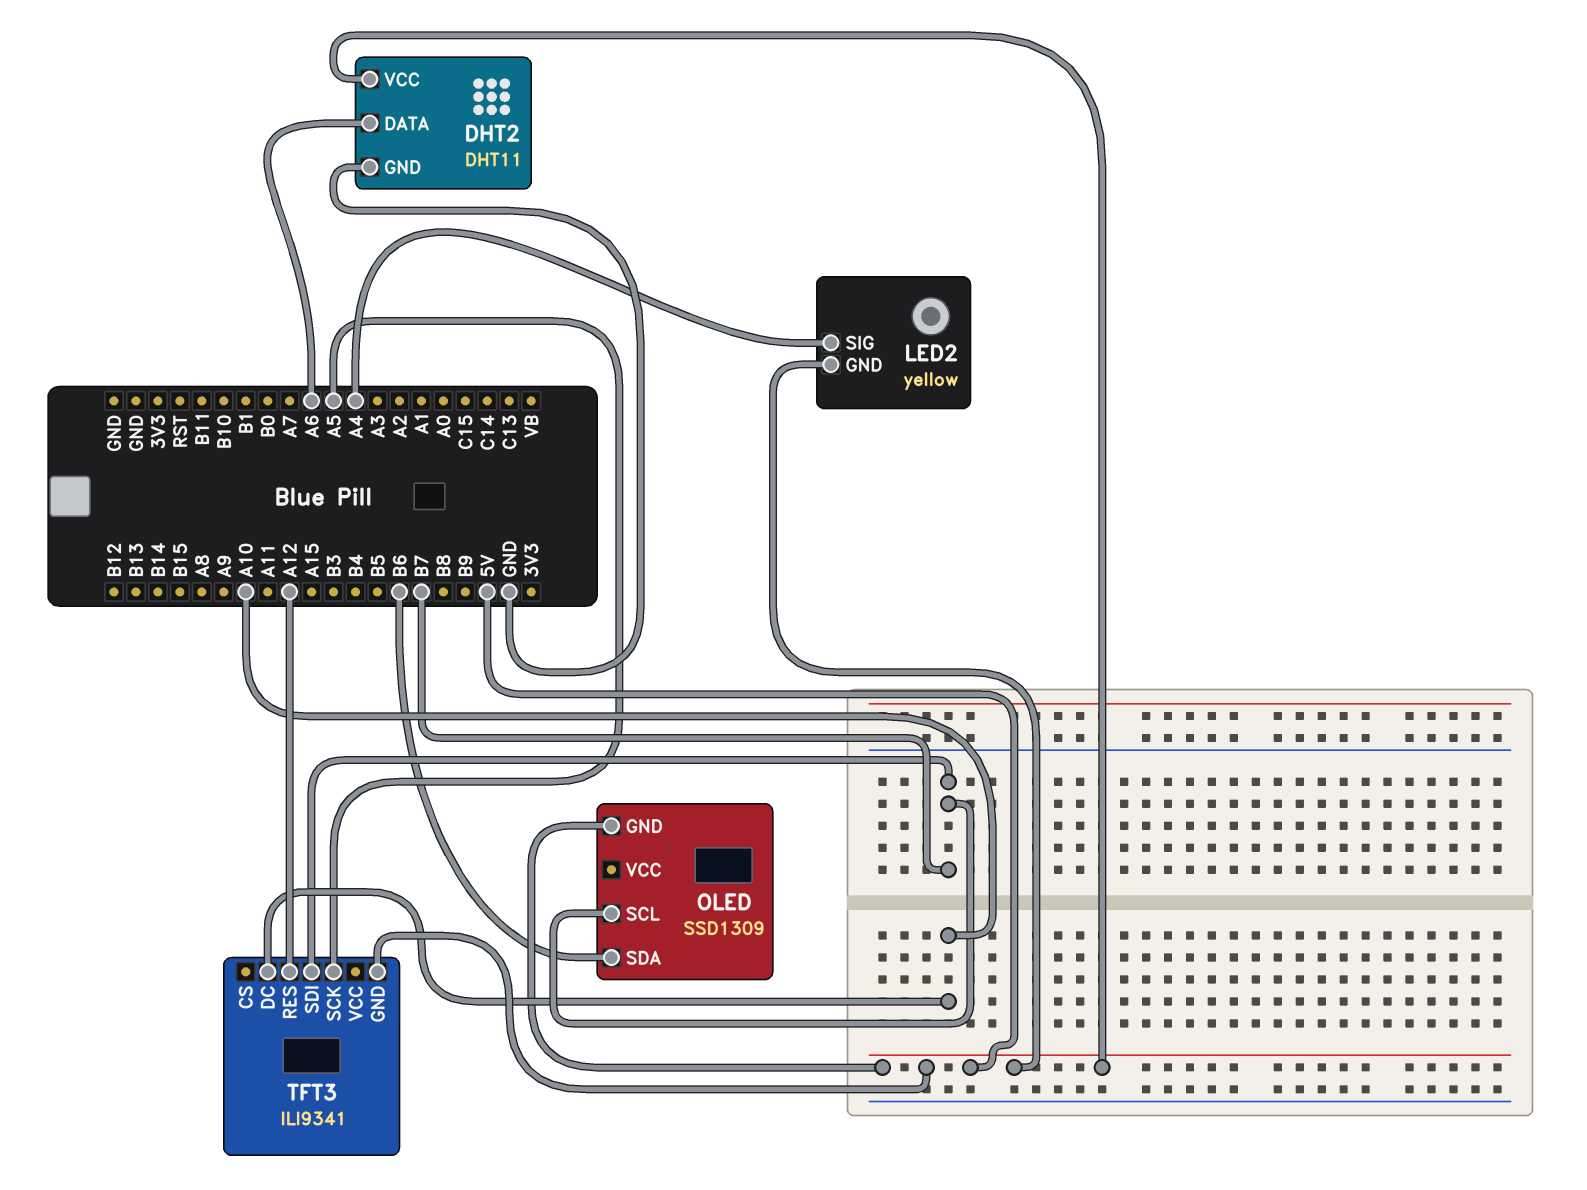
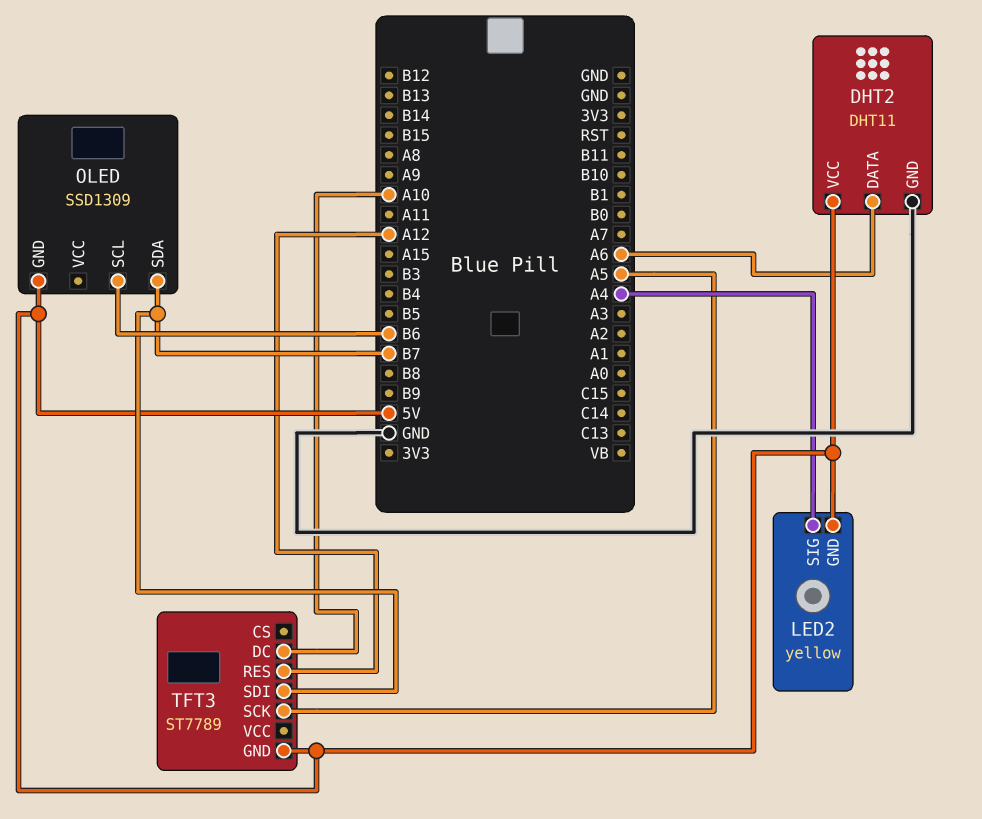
OLED pin SCL: B7 -> B6
OLED pin SDA: B6 -> B7
TFT3: ILI9341 -> ST7789

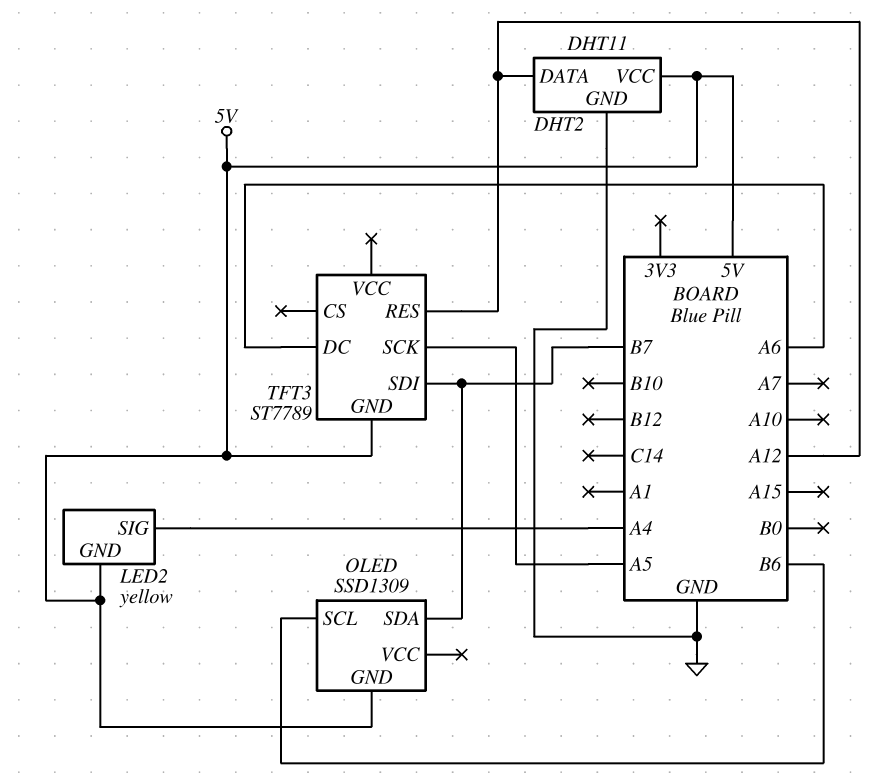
DHT2 pin DATA: A6 -> A12
TFT3 pin DC: A10 -> A6

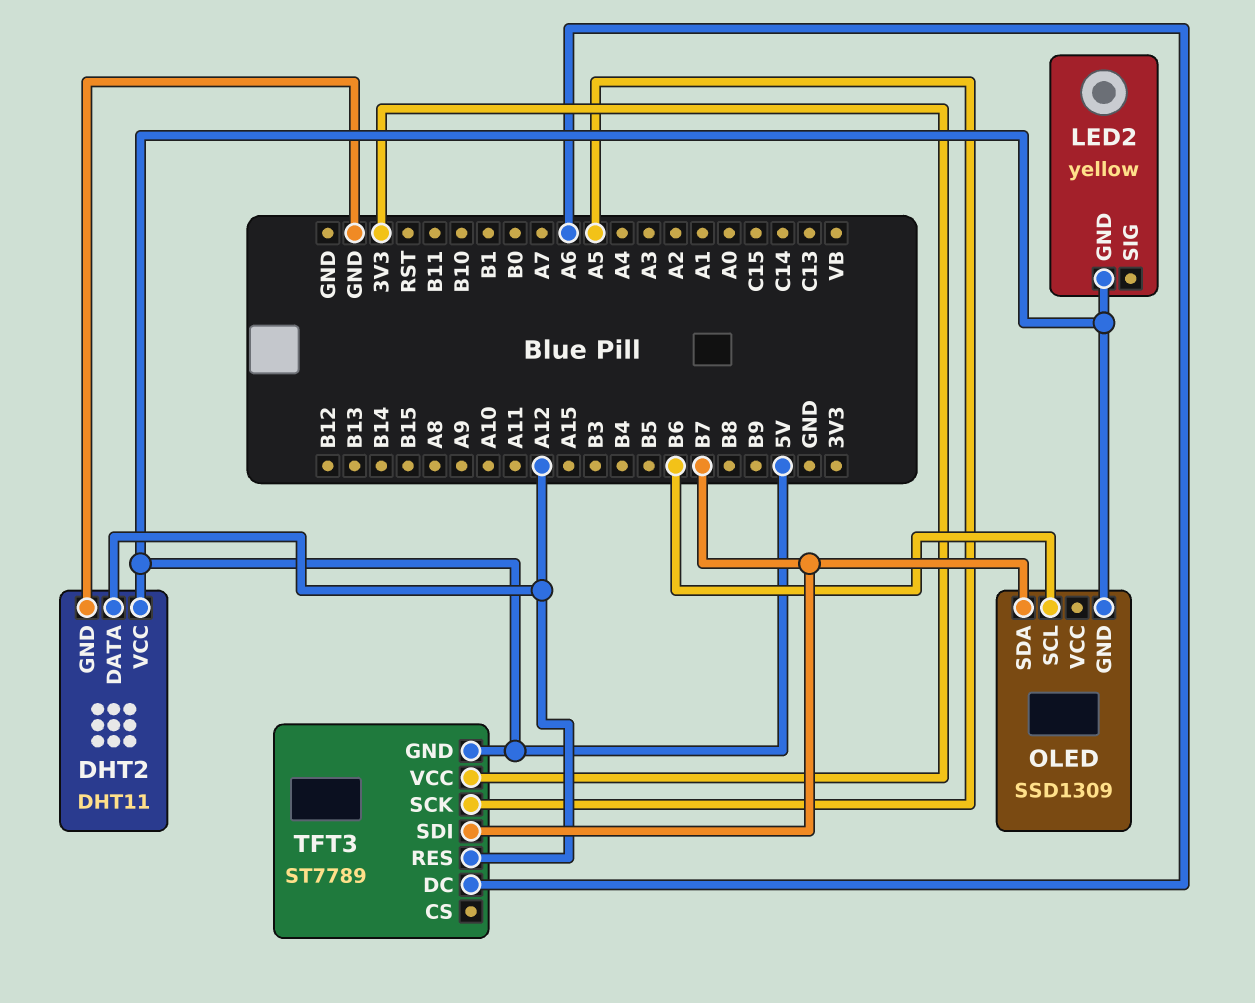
LED2 pin SIG: A4 -> none
TFT3 pin VCC: none -> 3V3

